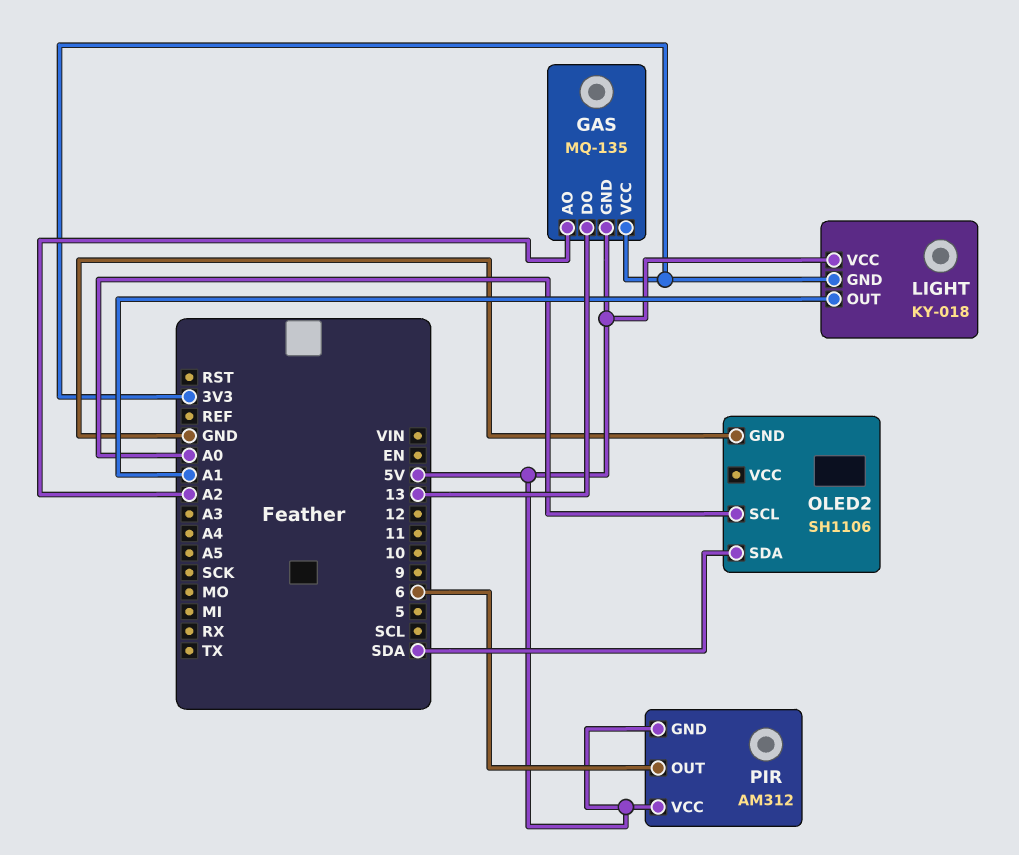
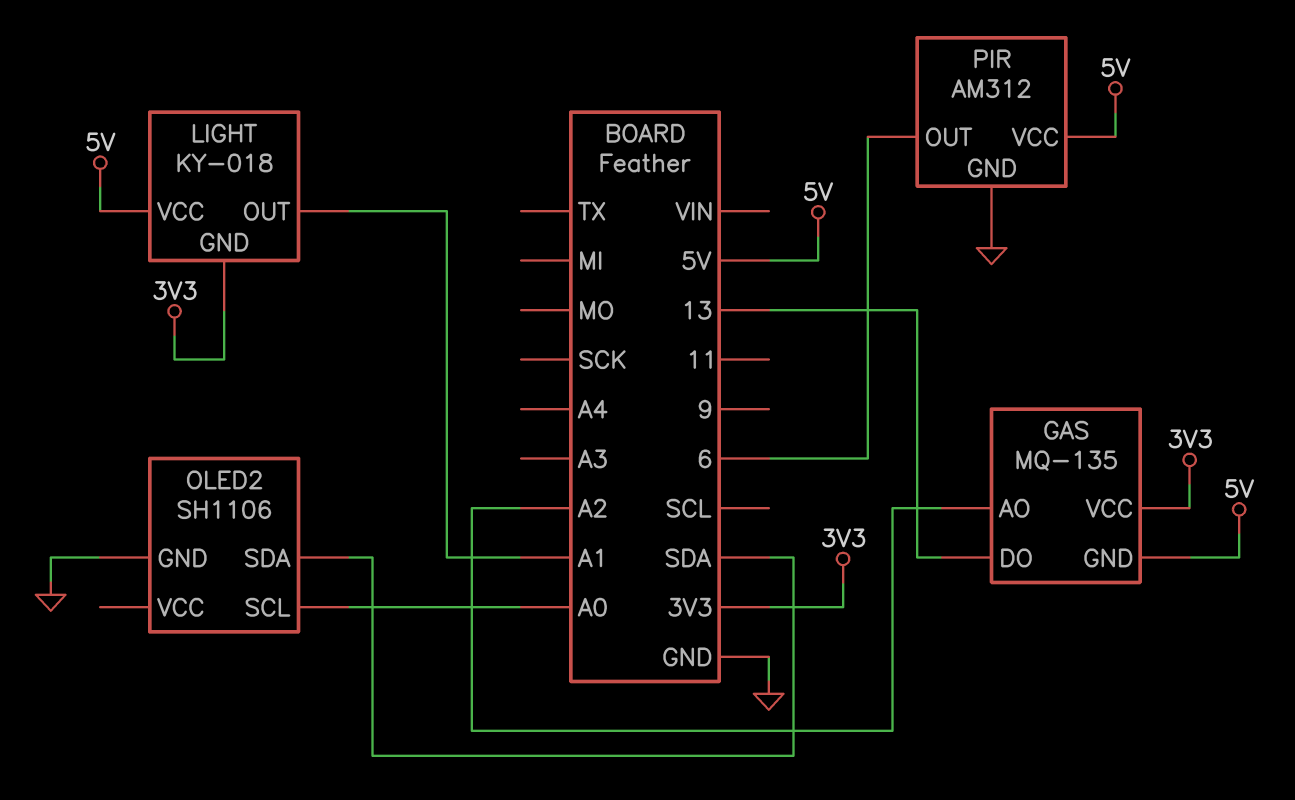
PIR pin GND: 5V -> GND

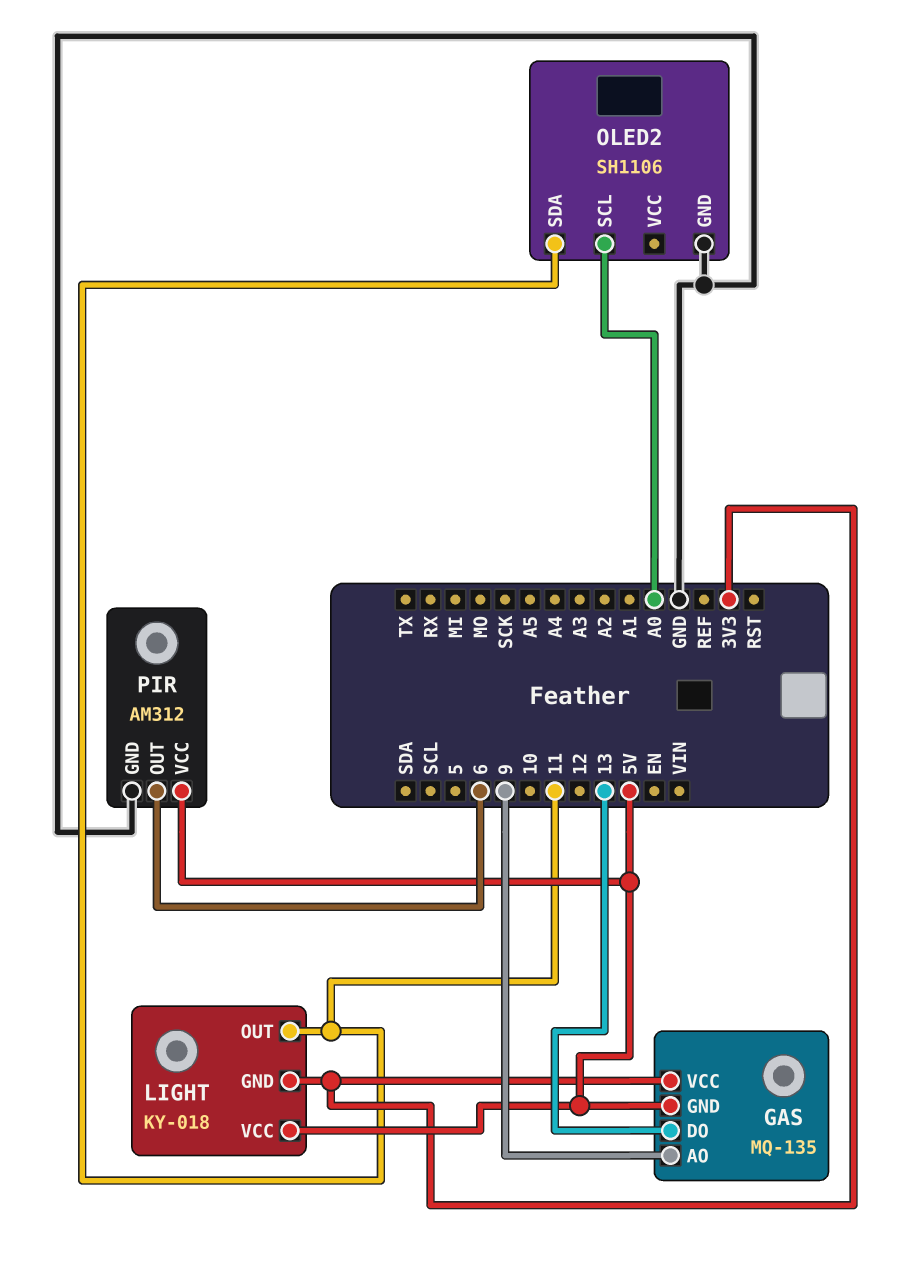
GAS pin AO: A2 -> 9
LIGHT pin OUT: A1 -> 11
OLED2 pin SDA: SDA -> 11

